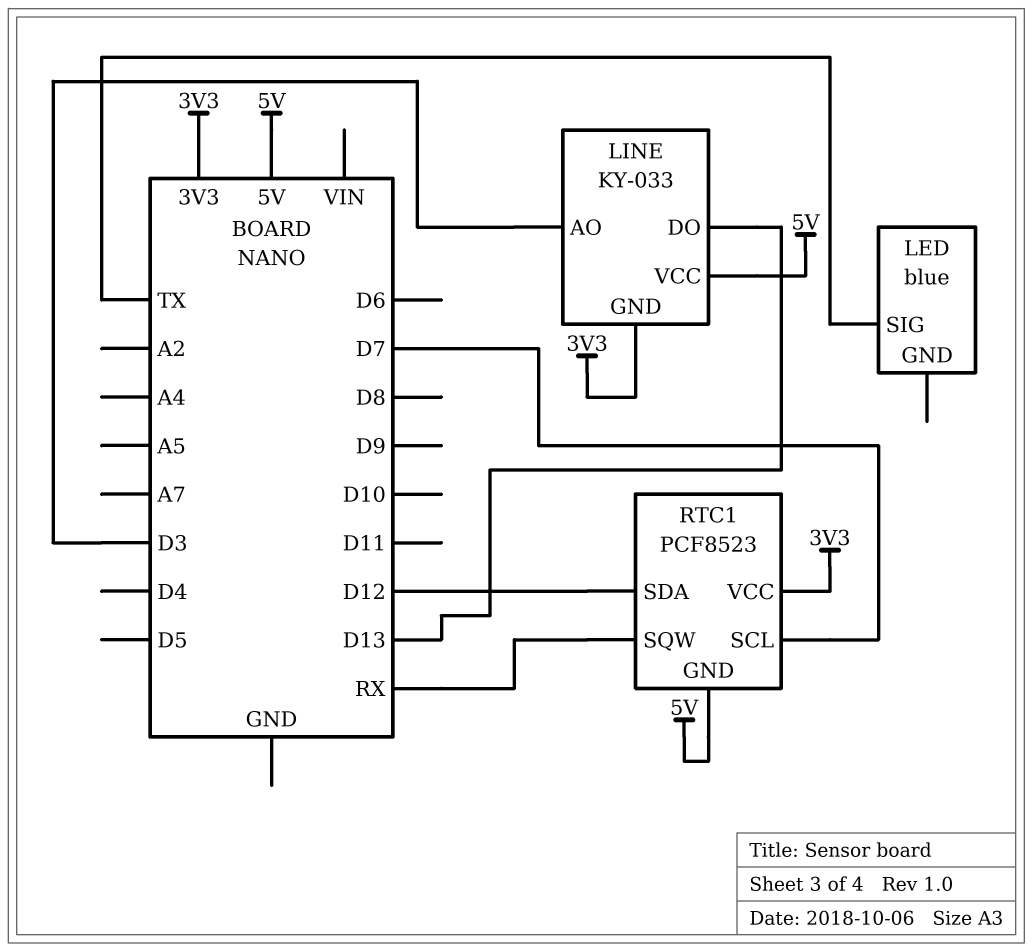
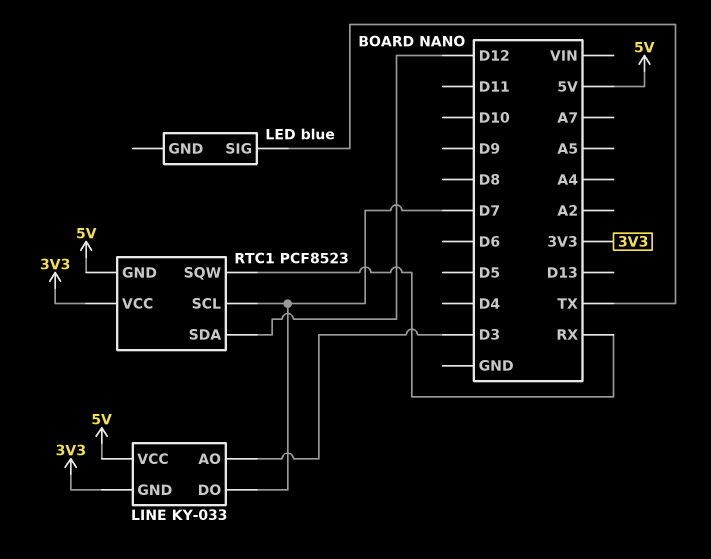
LINE pin DO: D13 -> D7

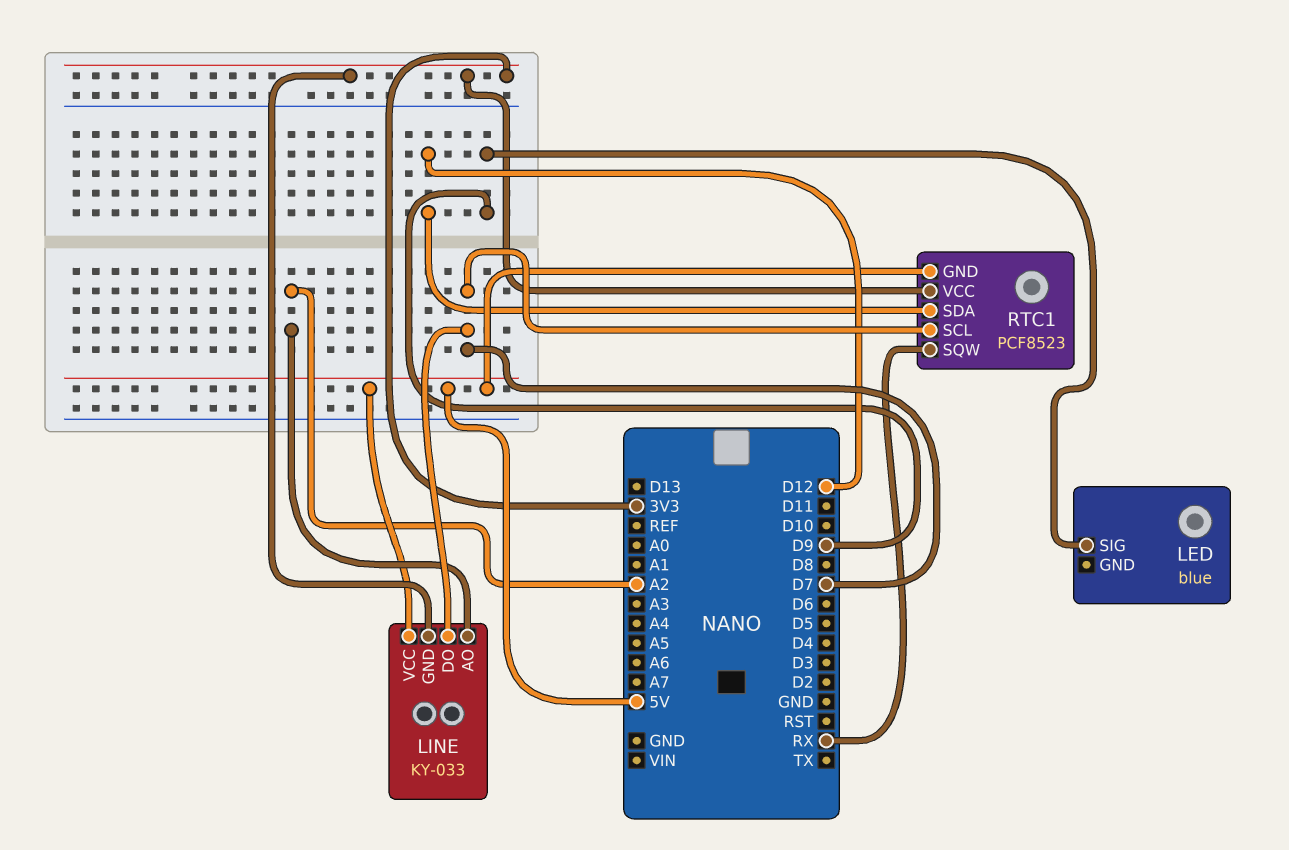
LED pin SIG: TX -> D9
LINE pin AO: D3 -> A2

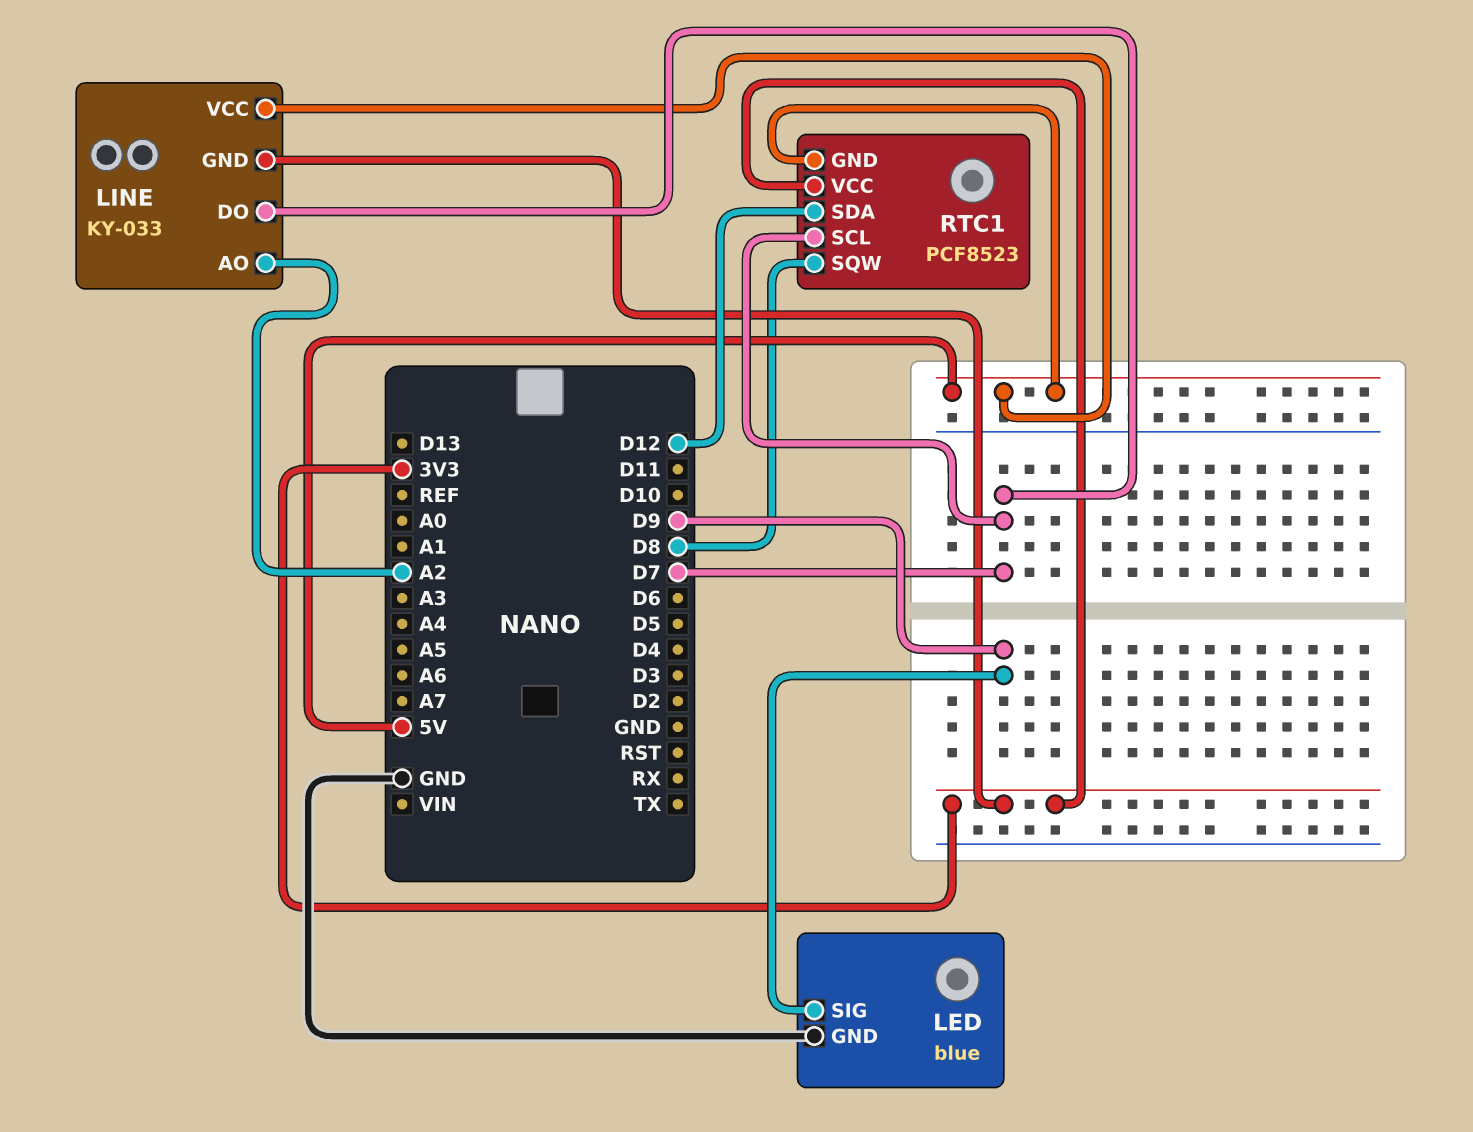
LED pin GND: none -> GND
RTC1 pin SQW: RX -> D8

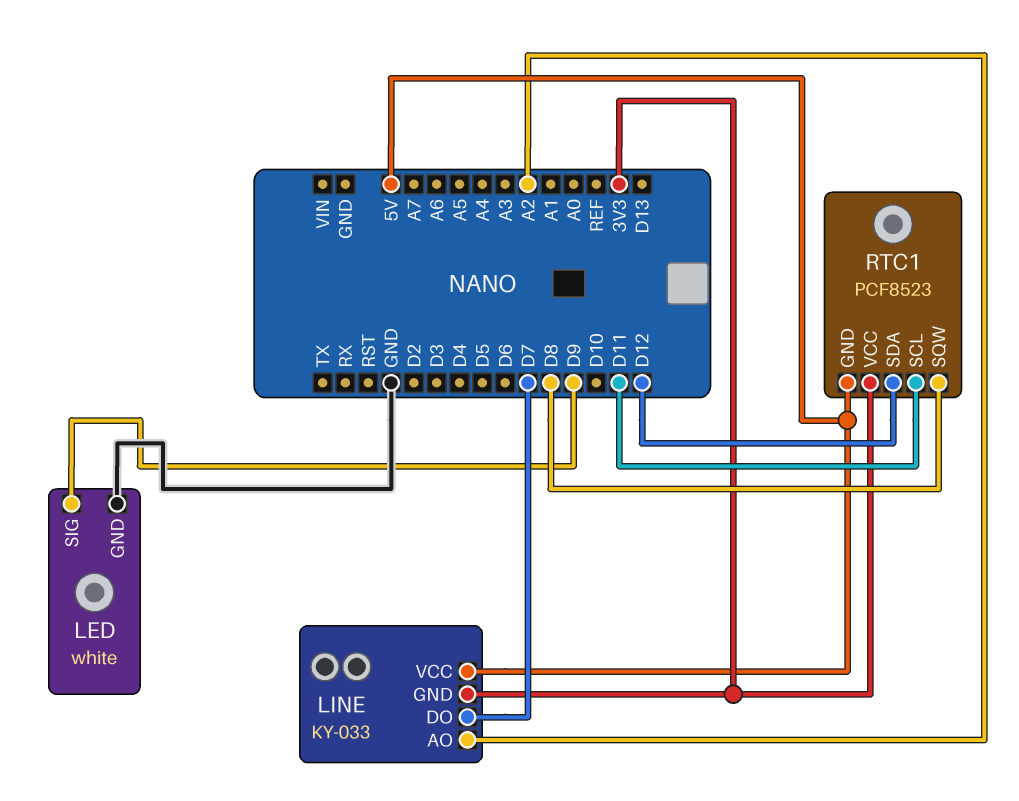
LED: blue -> white
RTC1 pin SCL: D7 -> D11

